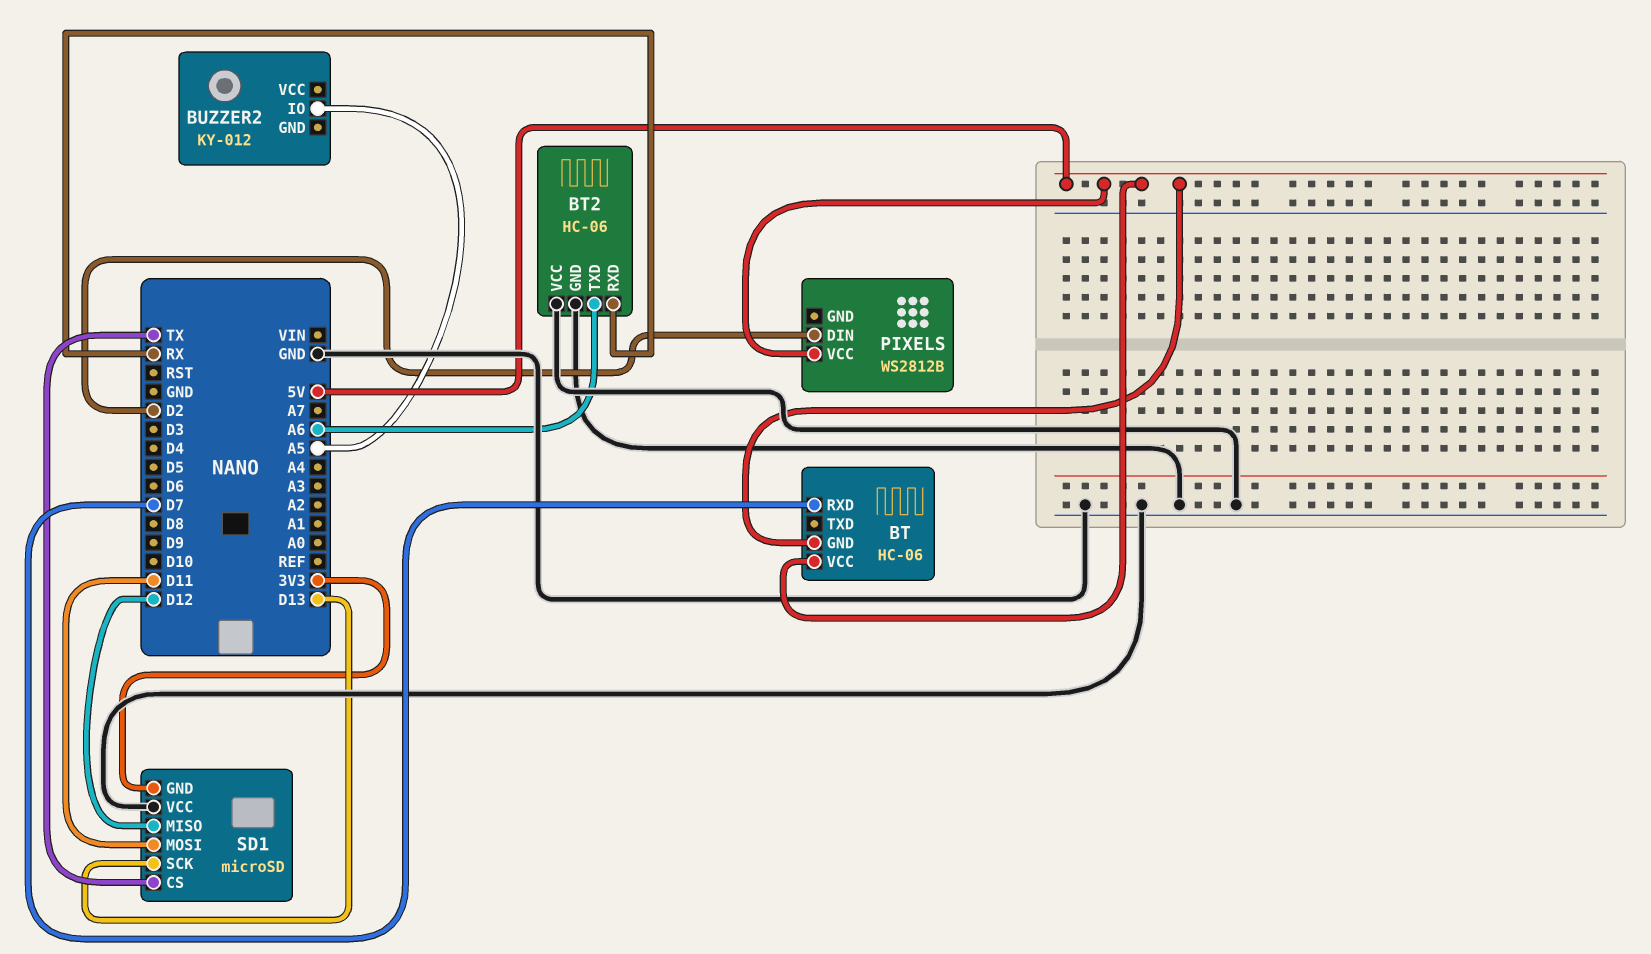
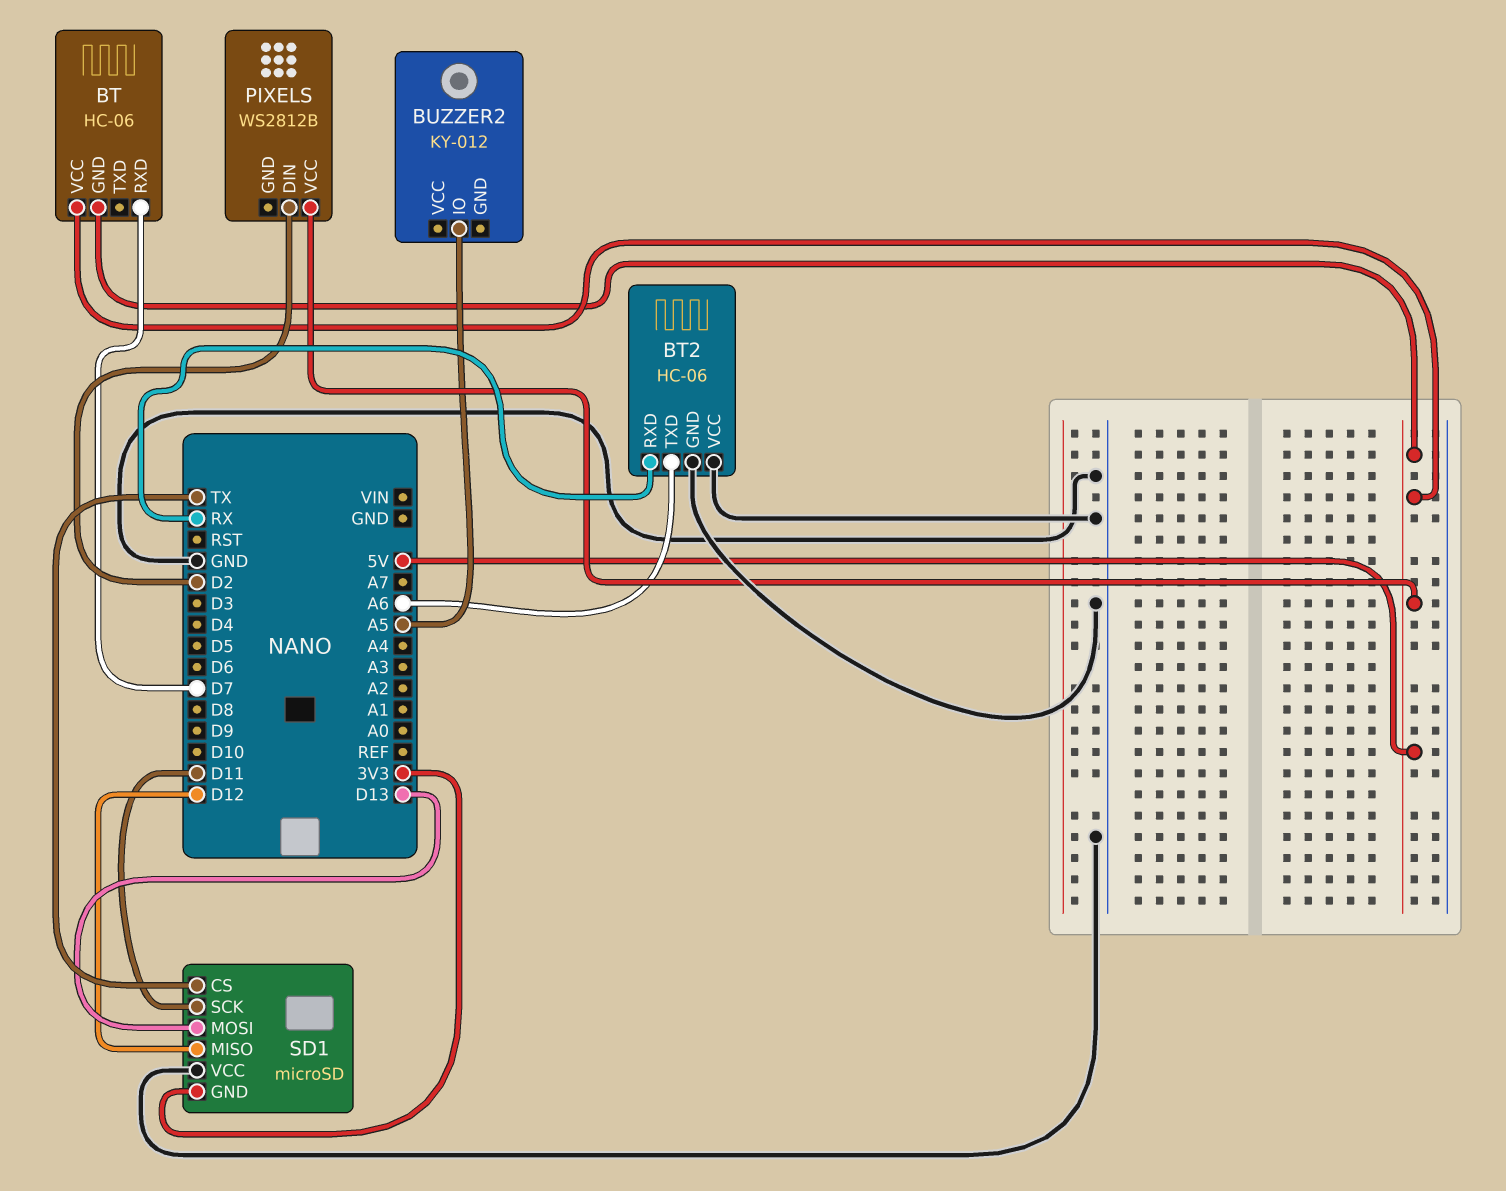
SD1 pin MOSI: D11 -> D13
SD1 pin SCK: D13 -> D11

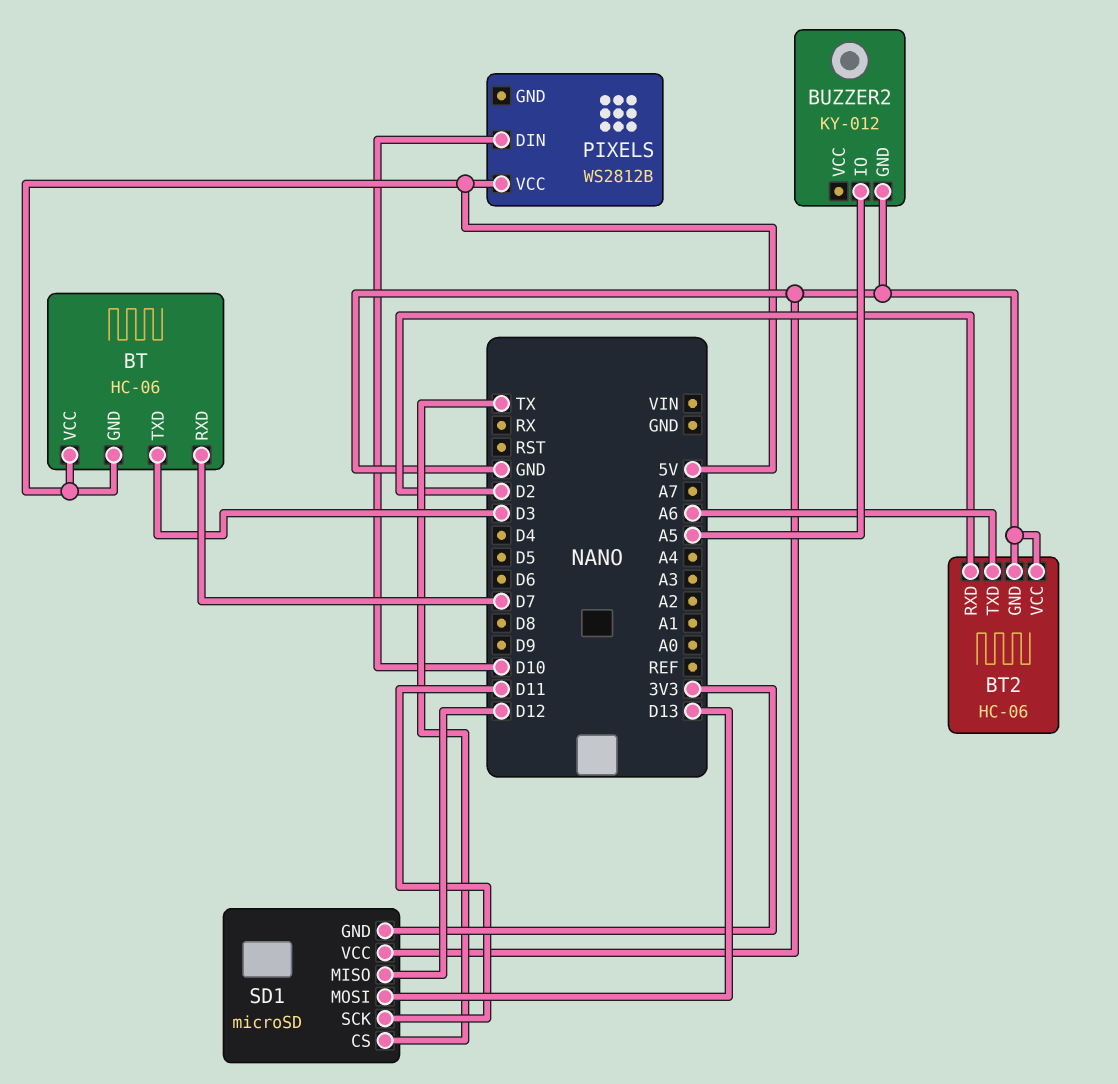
BT pin TXD: none -> D3
BT2 pin RXD: RX -> D2
BUZZER2 pin GND: none -> GND
PIXELS pin DIN: D2 -> D10

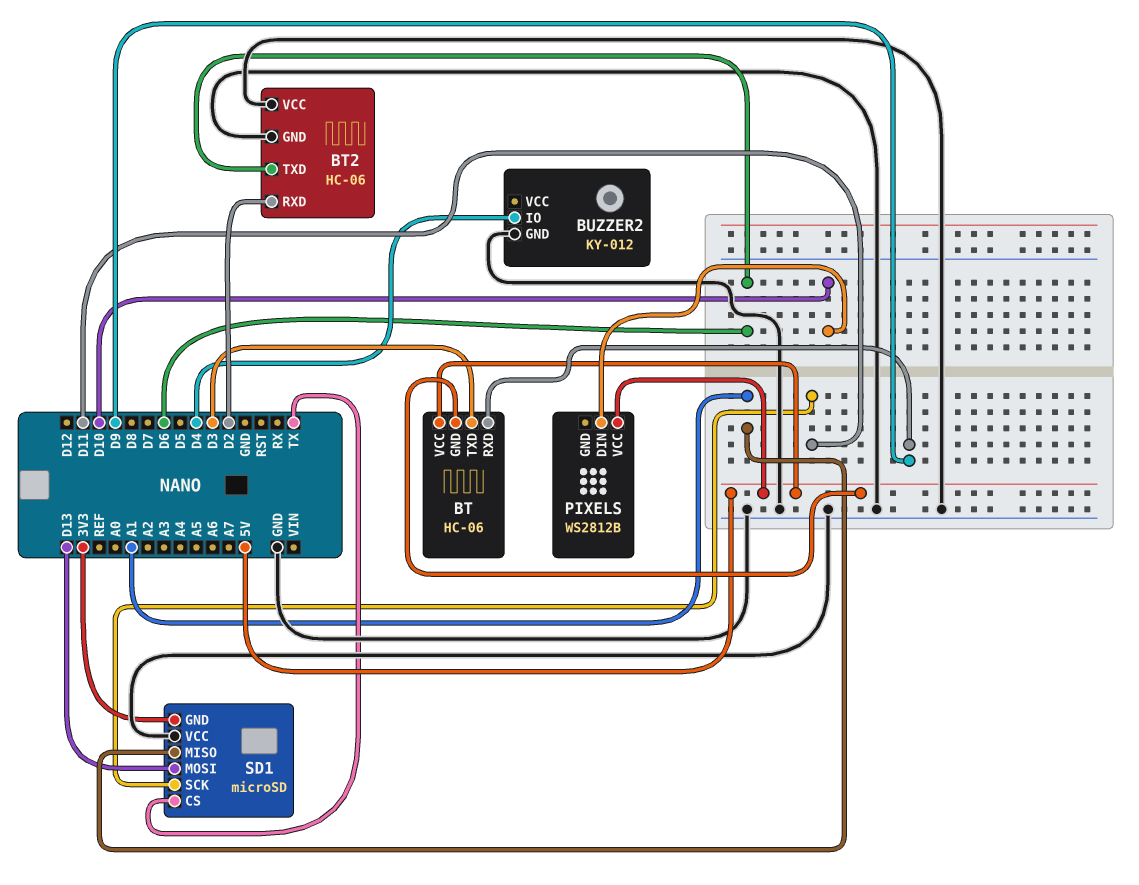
BT pin RXD: D7 -> D9
BT2 pin TXD: A6 -> D6
BUZZER2 pin IO: A5 -> D4
SD1 pin MISO: D12 -> A1

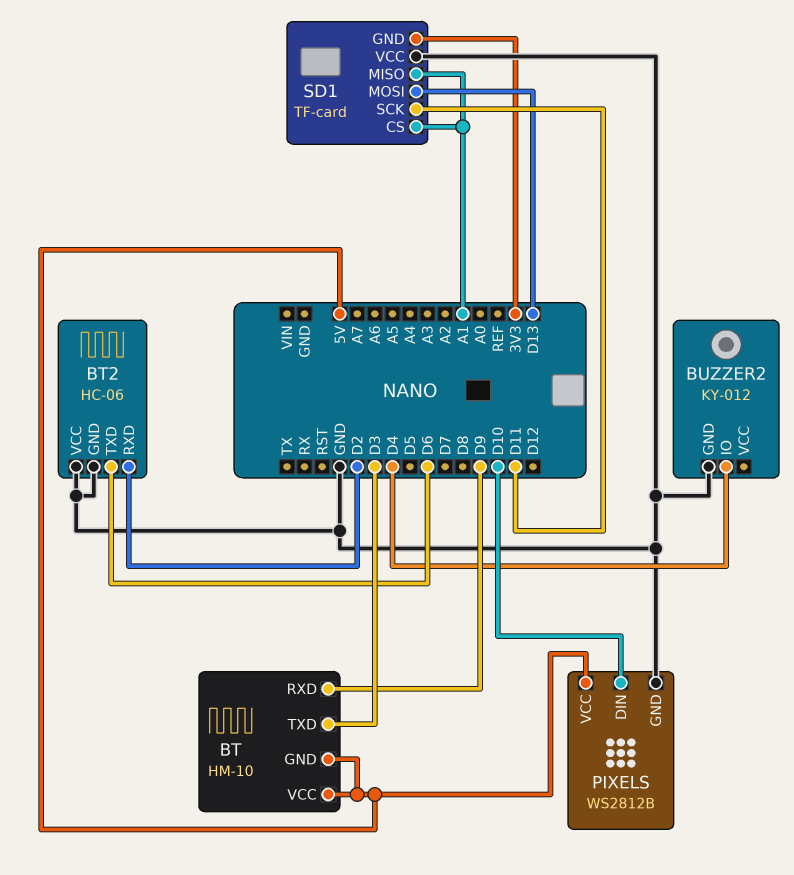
BT: HC-06 -> HM-10
PIXELS pin GND: none -> GND
SD1: microSD -> TF-card
SD1 pin CS: TX -> A1

